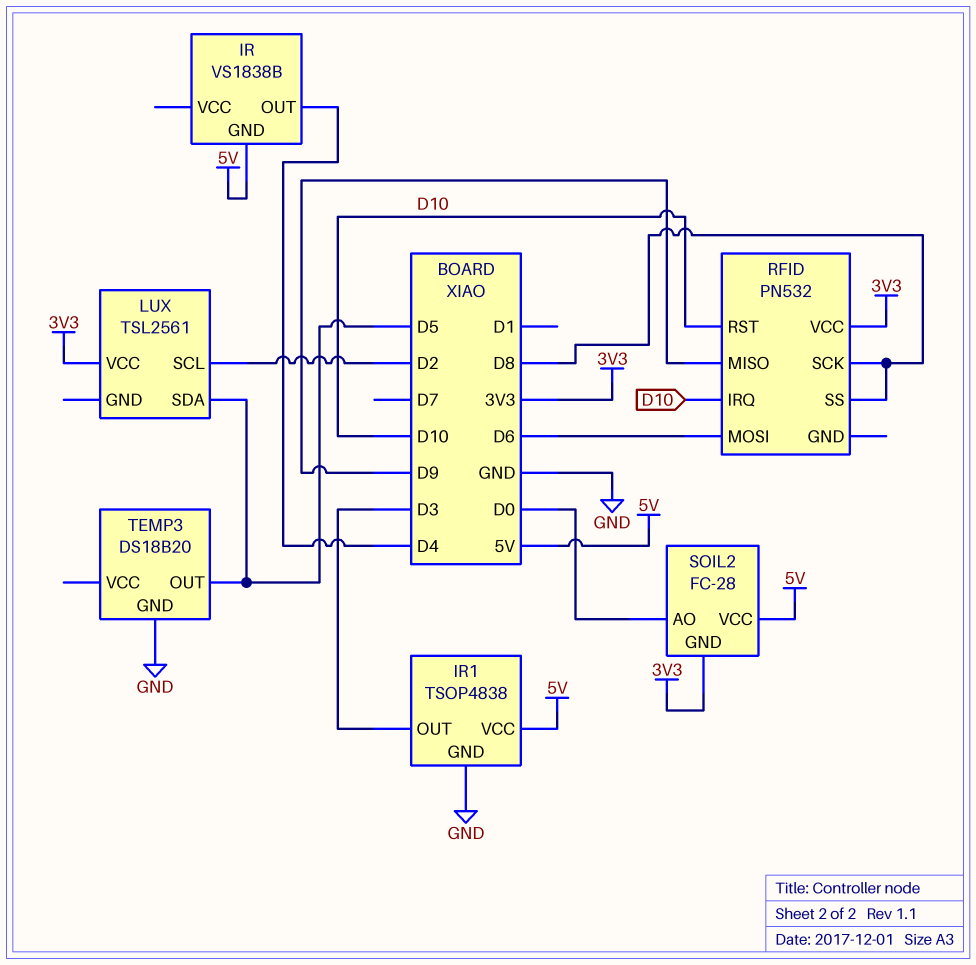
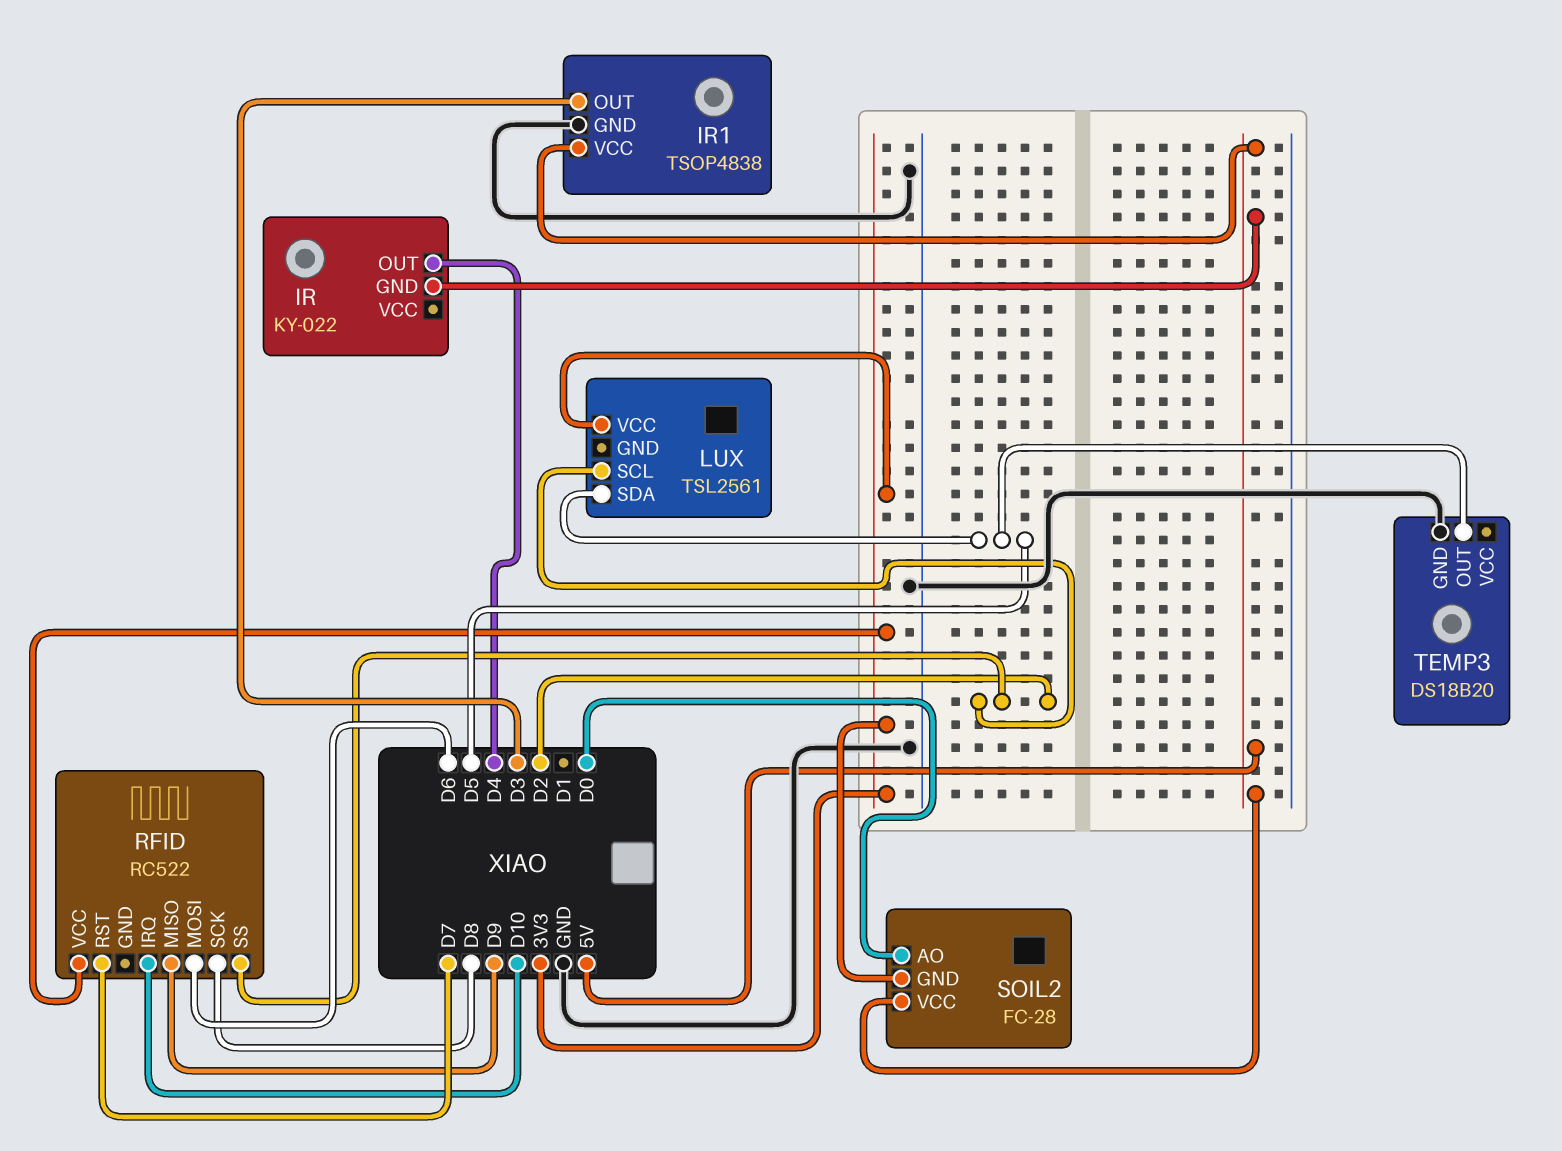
IR: VS1838B -> KY-022
RFID: PN532 -> RC522
RFID pin RST: D10 -> D7
RFID pin SS: D8 -> D2

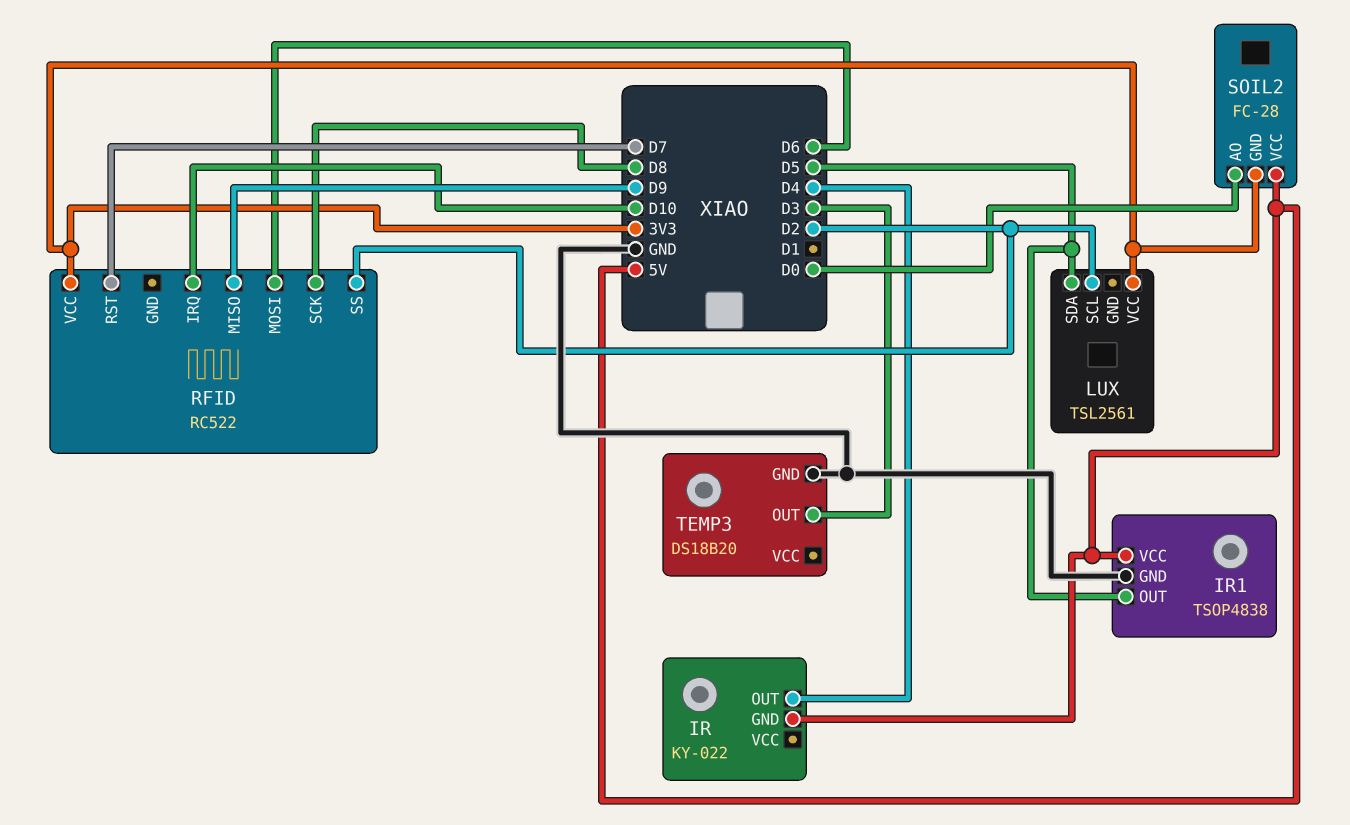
IR1 pin OUT: D3 -> D5
TEMP3 pin OUT: D5 -> D3

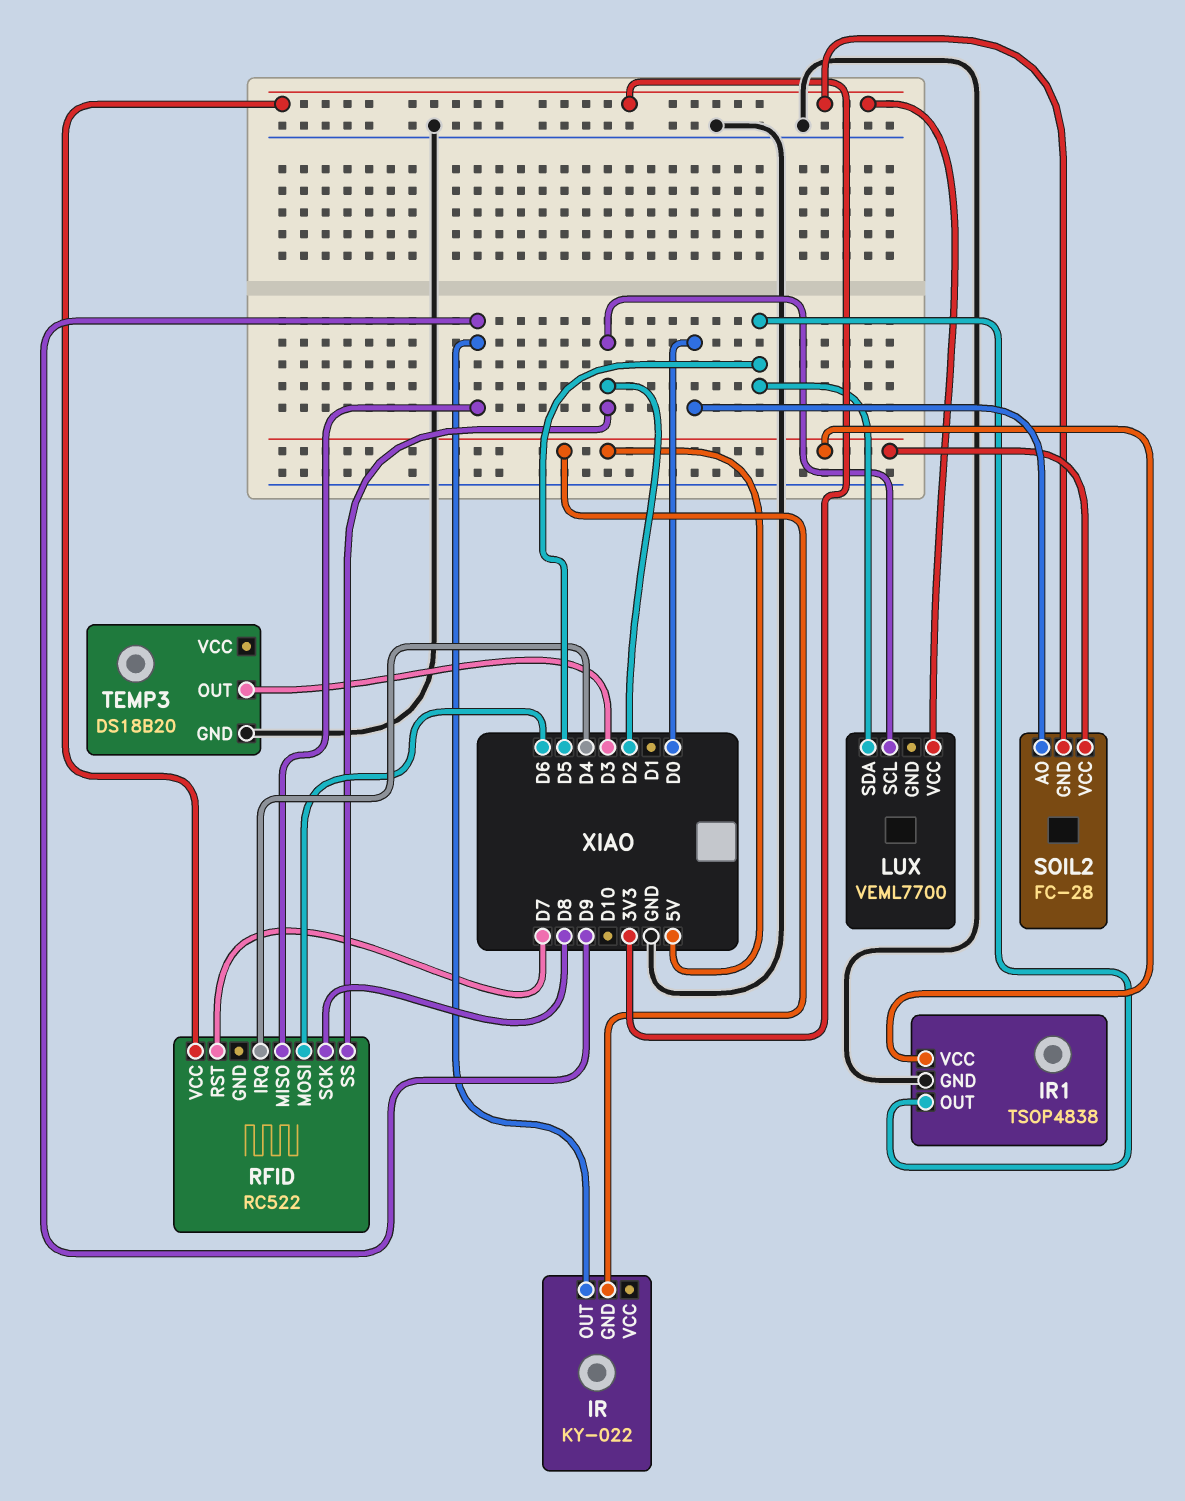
IR pin OUT: D4 -> D9
LUX: TSL2561 -> VEML7700
RFID pin IRQ: D10 -> D4

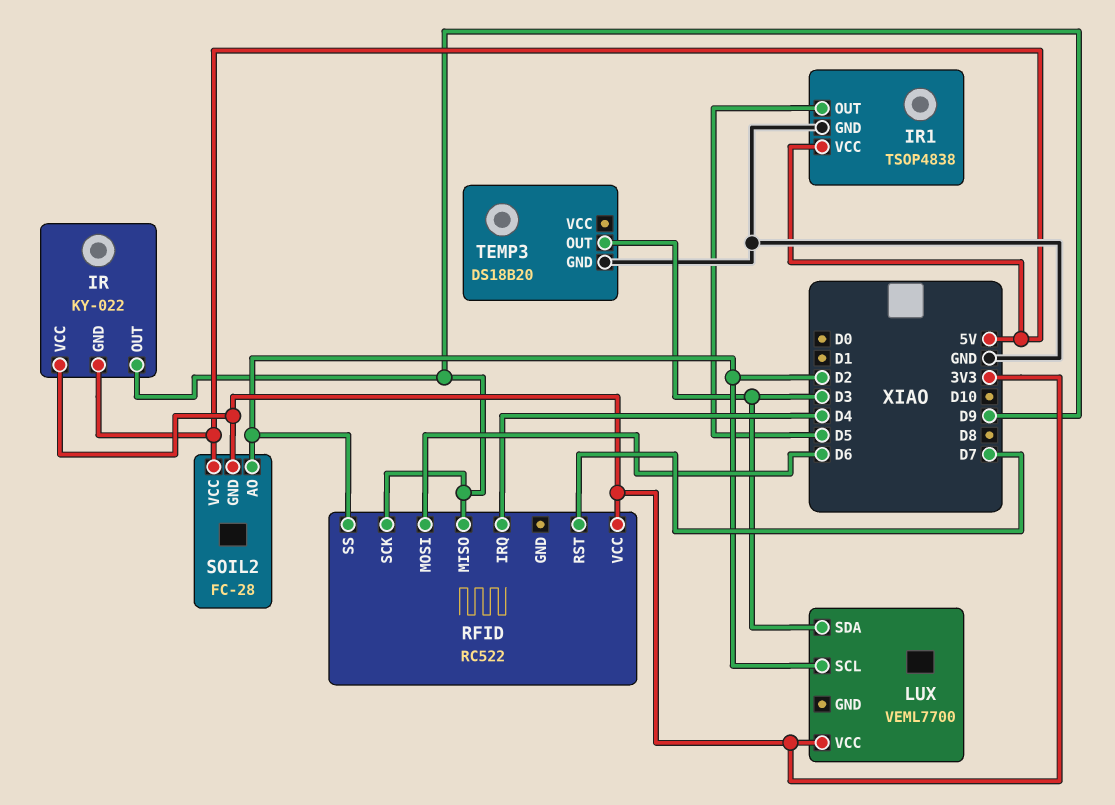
IR pin VCC: none -> 3V3
LUX pin SDA: D5 -> D3
RFID pin SCK: D8 -> D9
SOIL2 pin AO: D0 -> D2

